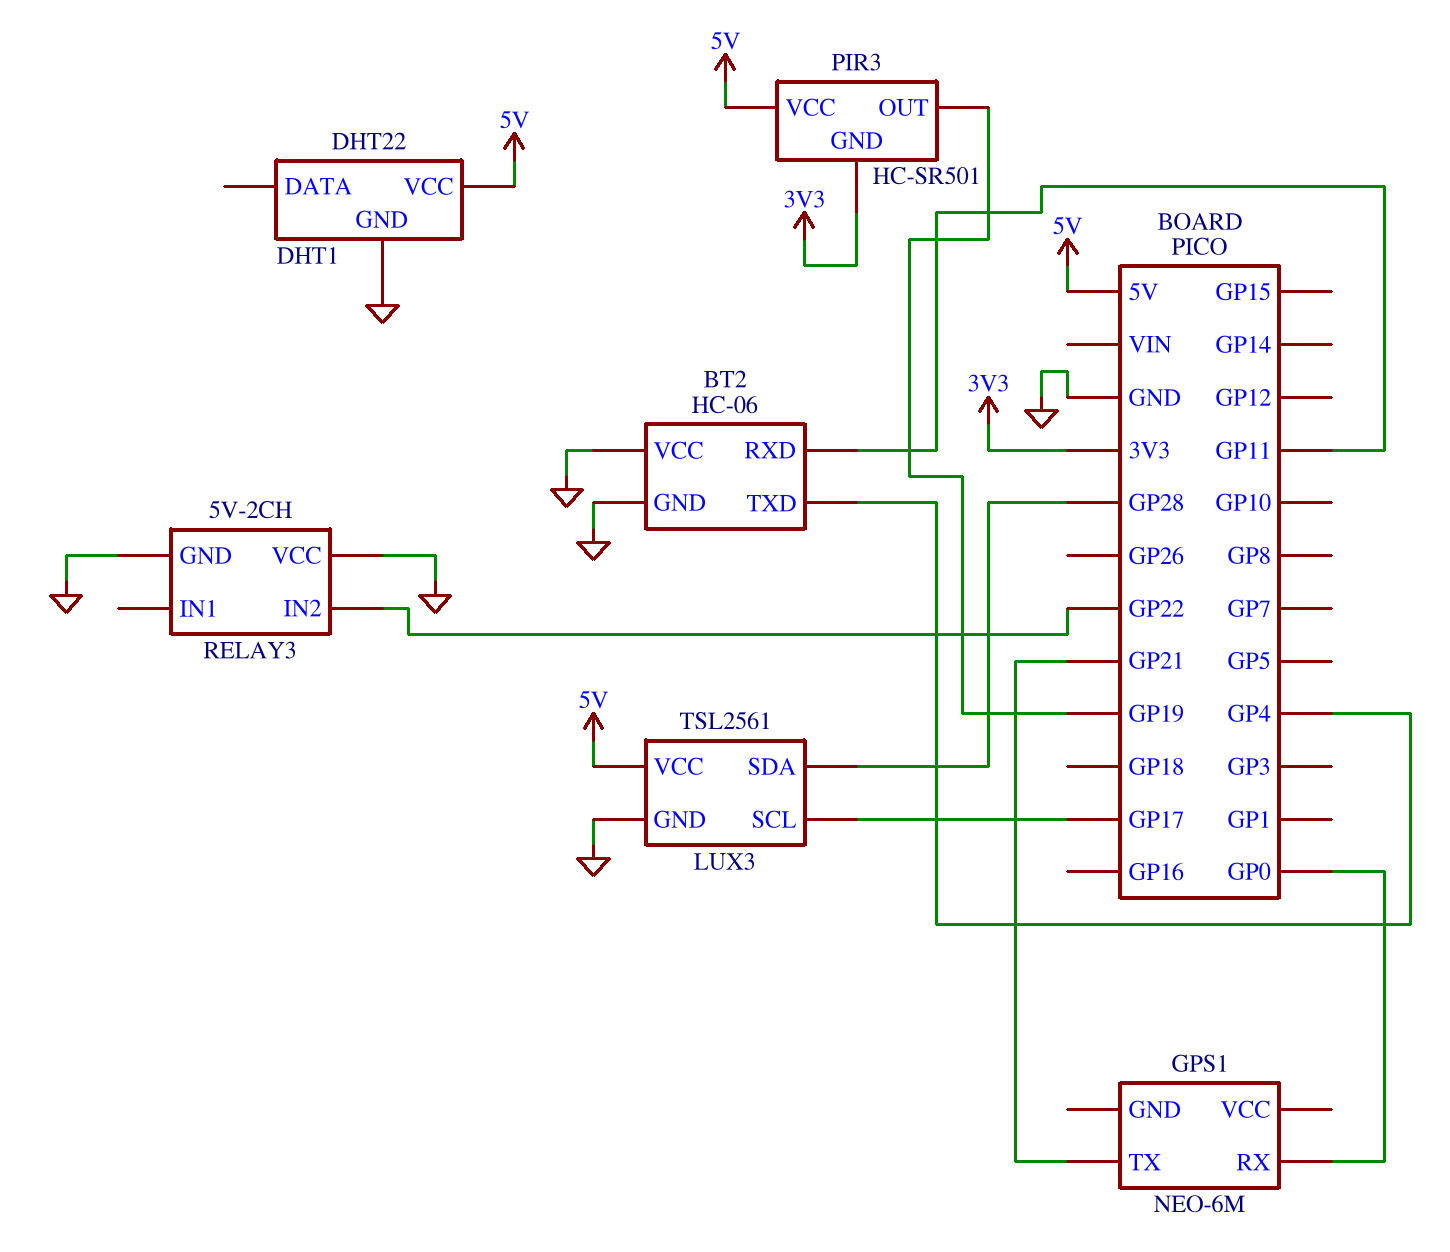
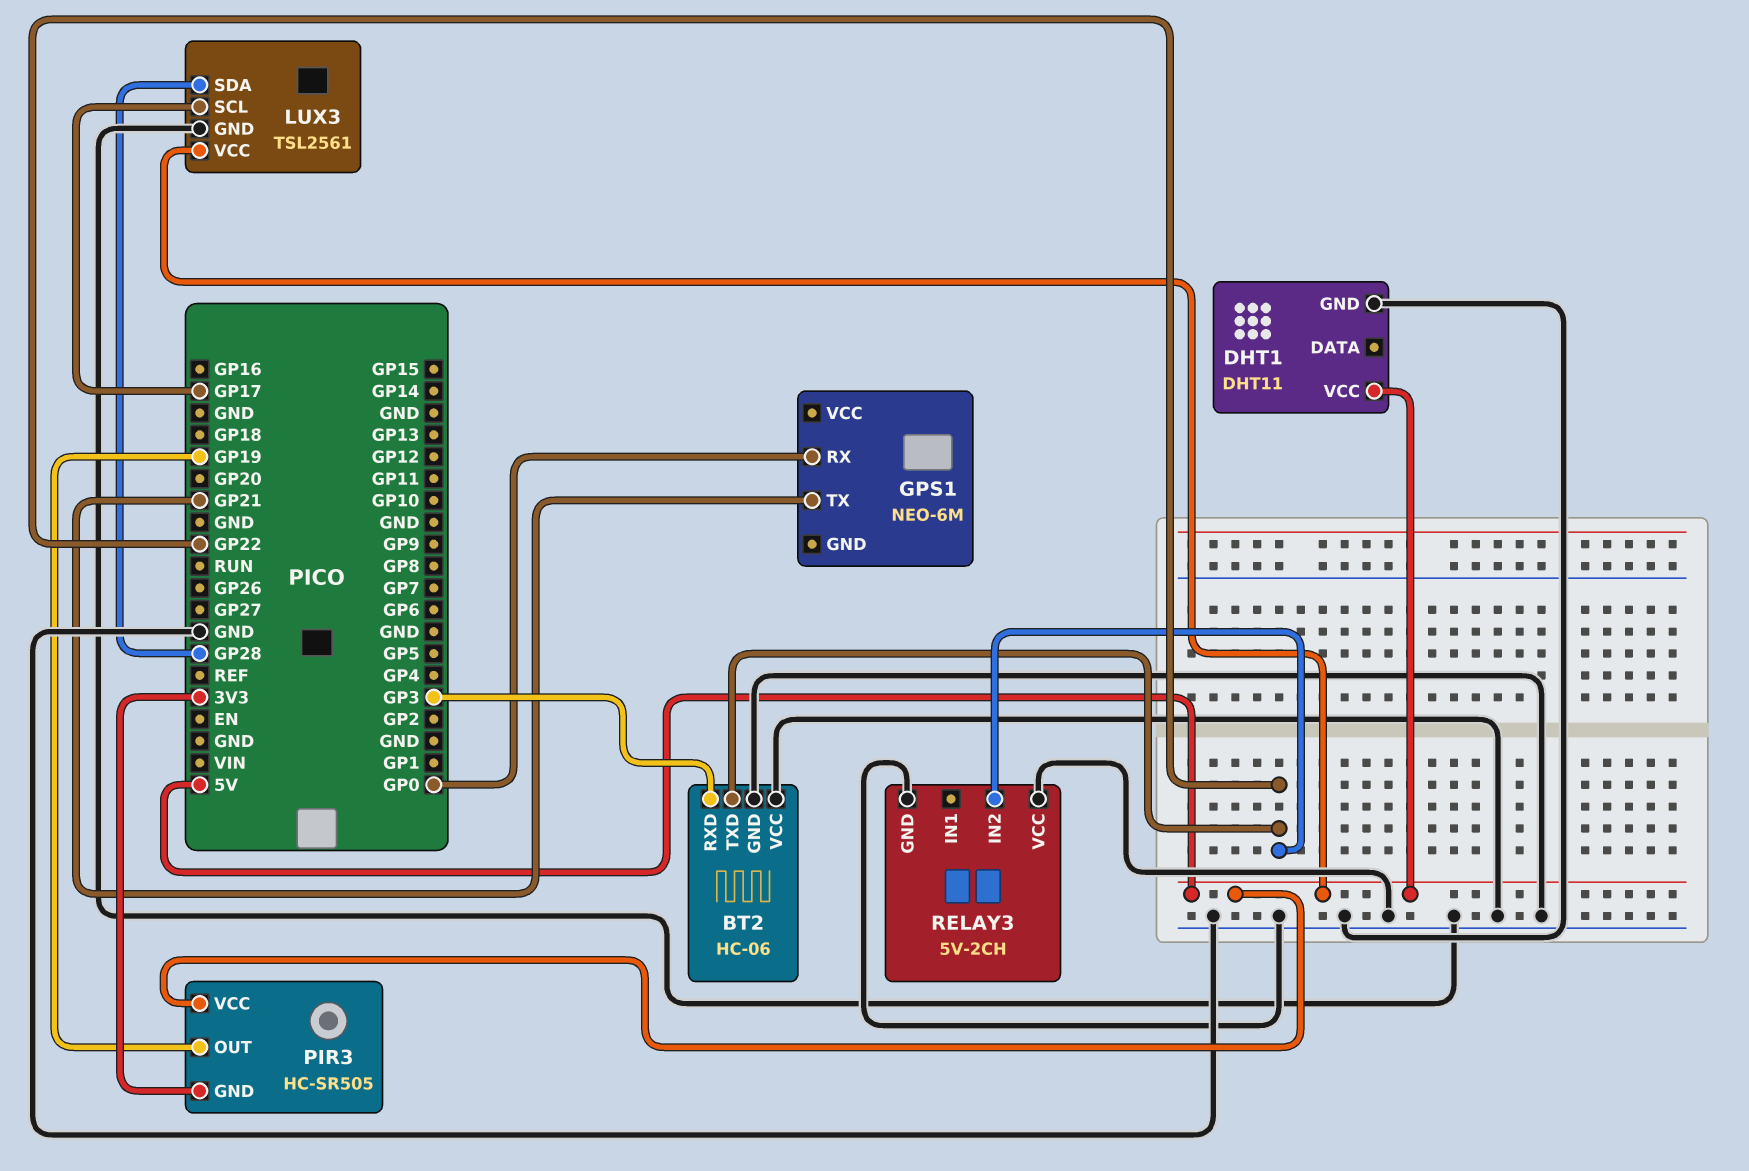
BT2 pin RXD: GP11 -> GP3
BT2 pin TXD: GP4 -> GP22
DHT1: DHT22 -> DHT11
PIR3: HC-SR501 -> HC-SR505

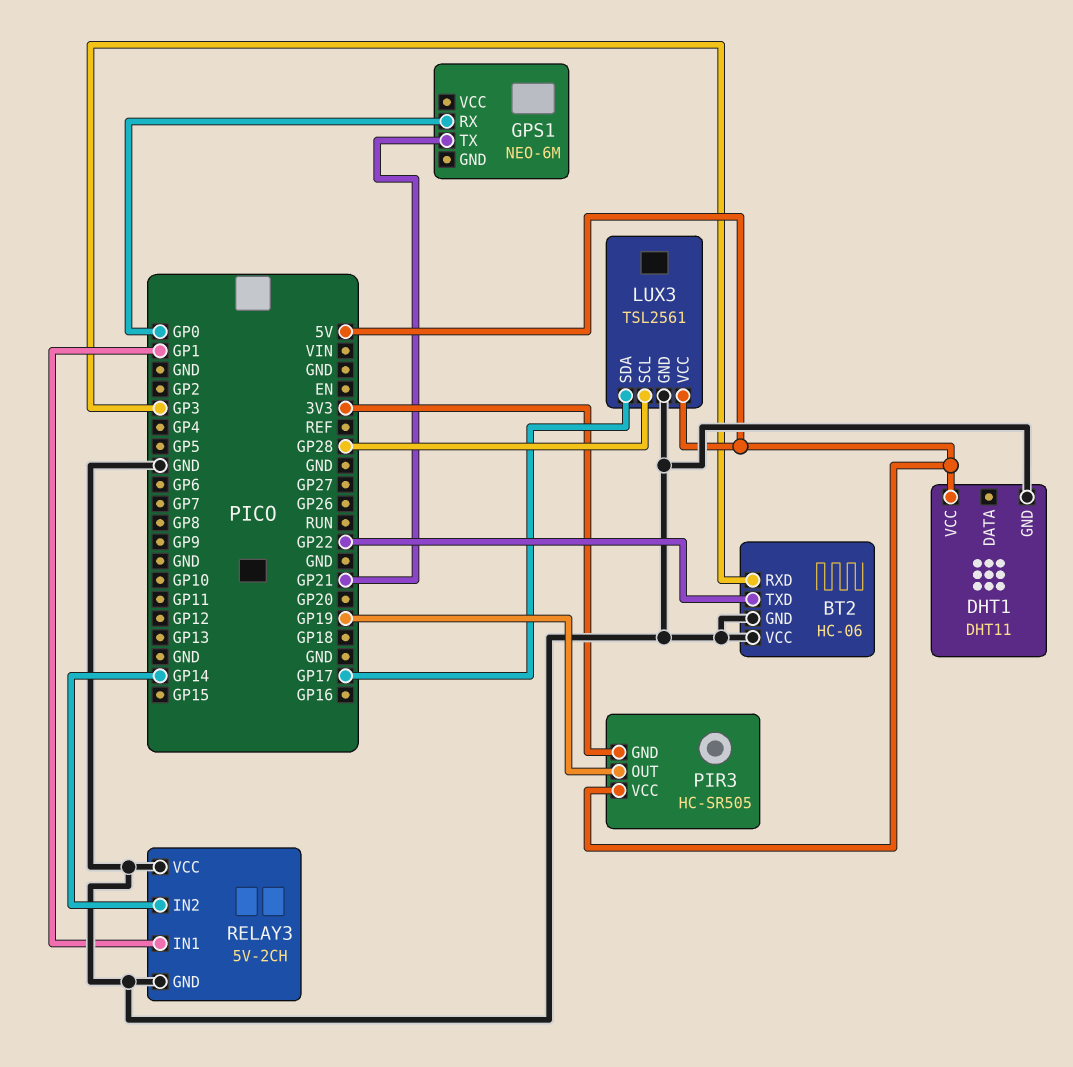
LUX3 pin SCL: GP17 -> GP28
LUX3 pin SDA: GP28 -> GP17
RELAY3 pin IN1: none -> GP1
RELAY3 pin IN2: GP22 -> GP14

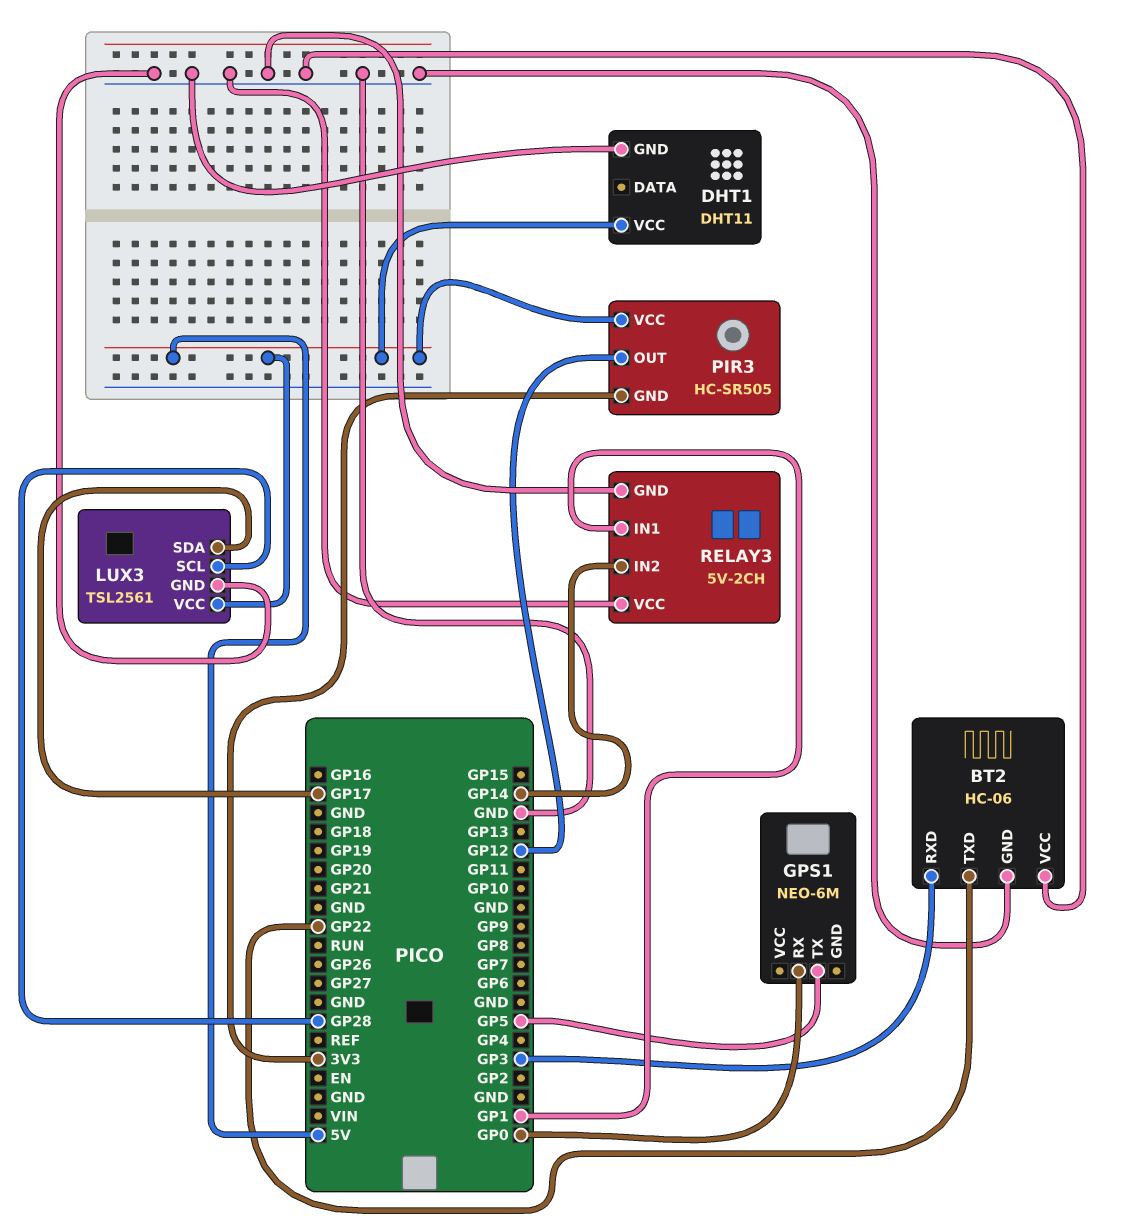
GPS1 pin TX: GP21 -> GP5
PIR3 pin OUT: GP19 -> GP12

